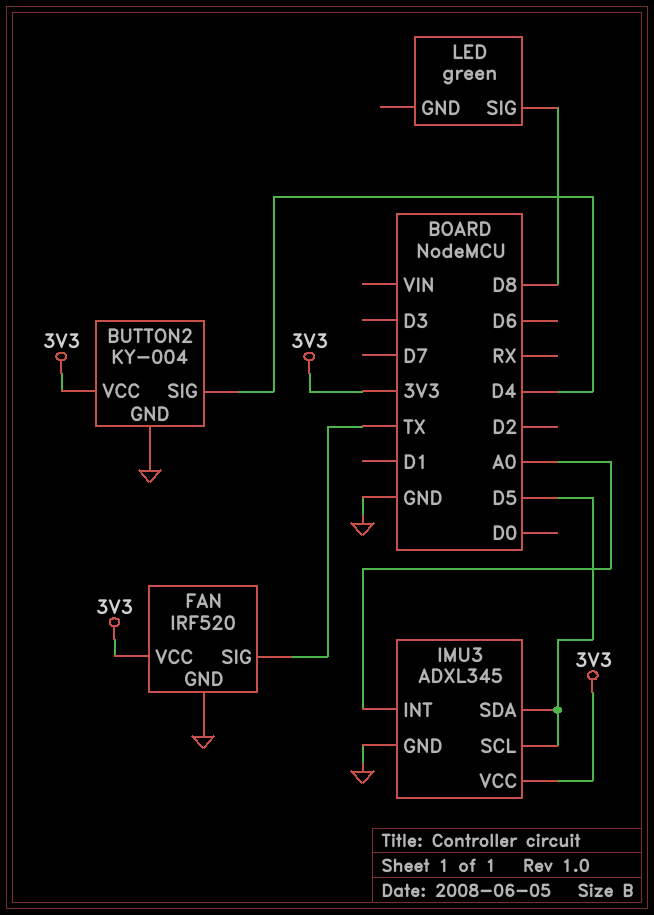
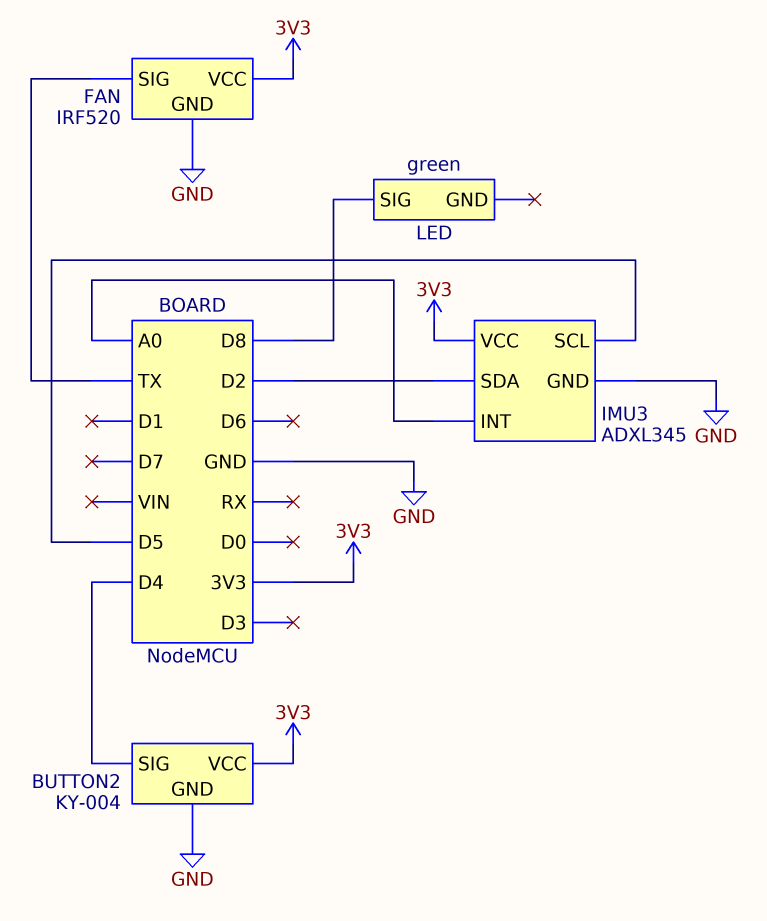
IMU3 pin SDA: D5 -> D2

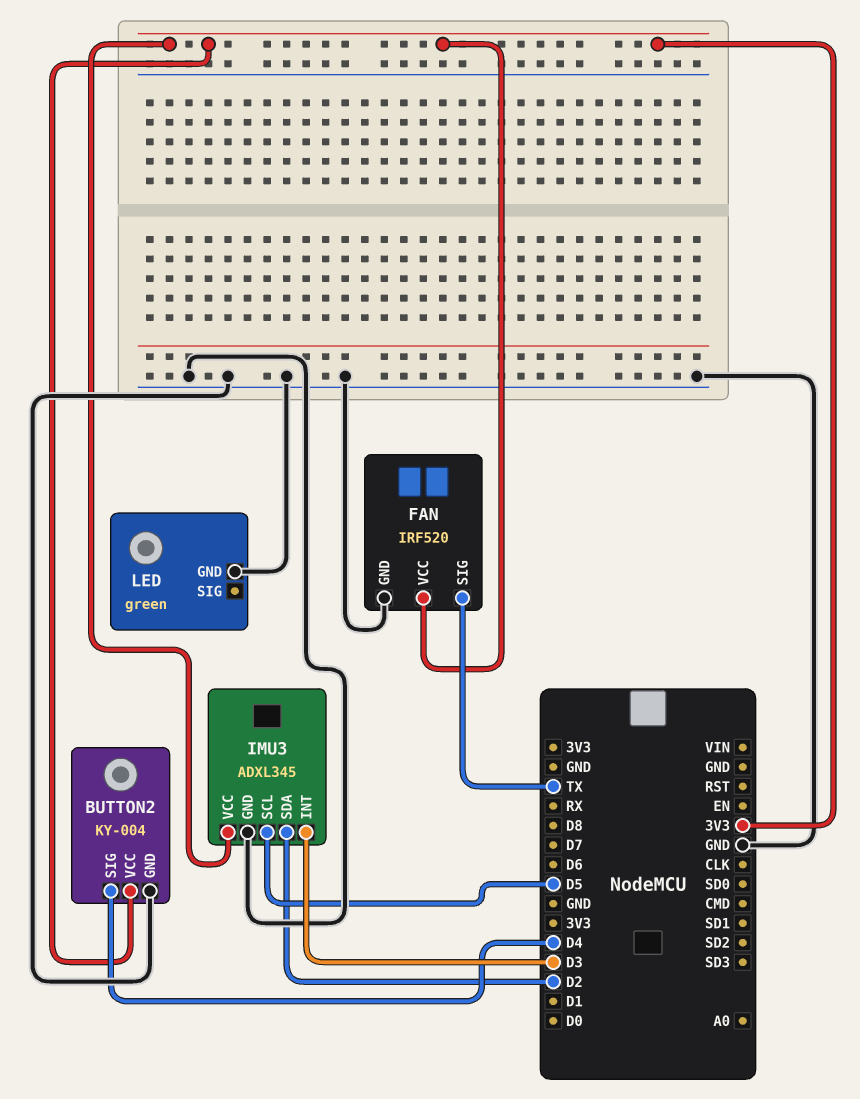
IMU3 pin INT: A0 -> D3
LED pin GND: none -> GND
LED pin SIG: D8 -> none

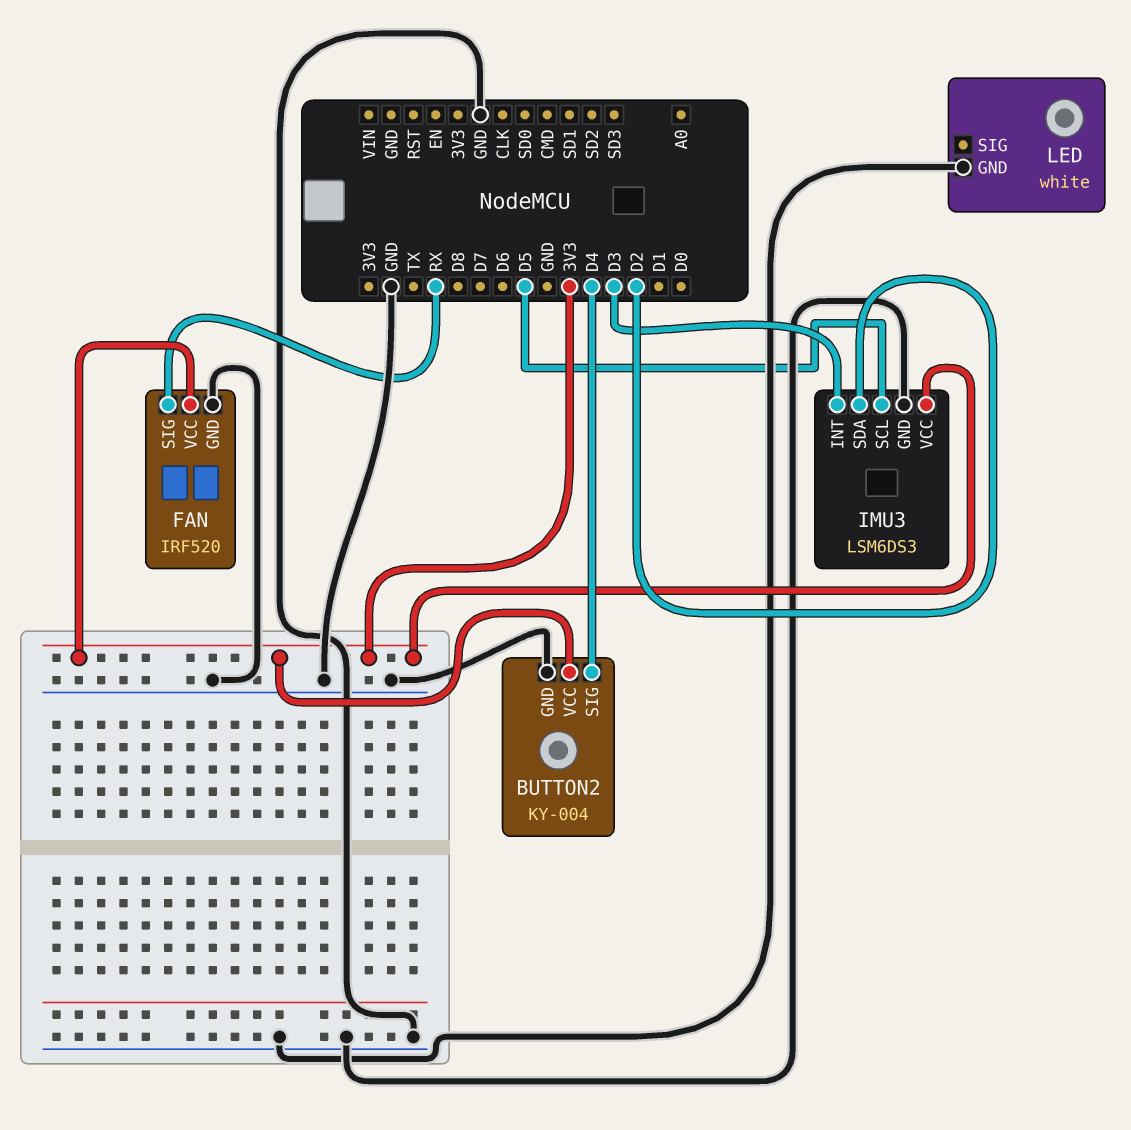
FAN pin SIG: TX -> RX
IMU3: ADXL345 -> LSM6DS3
LED: green -> white

